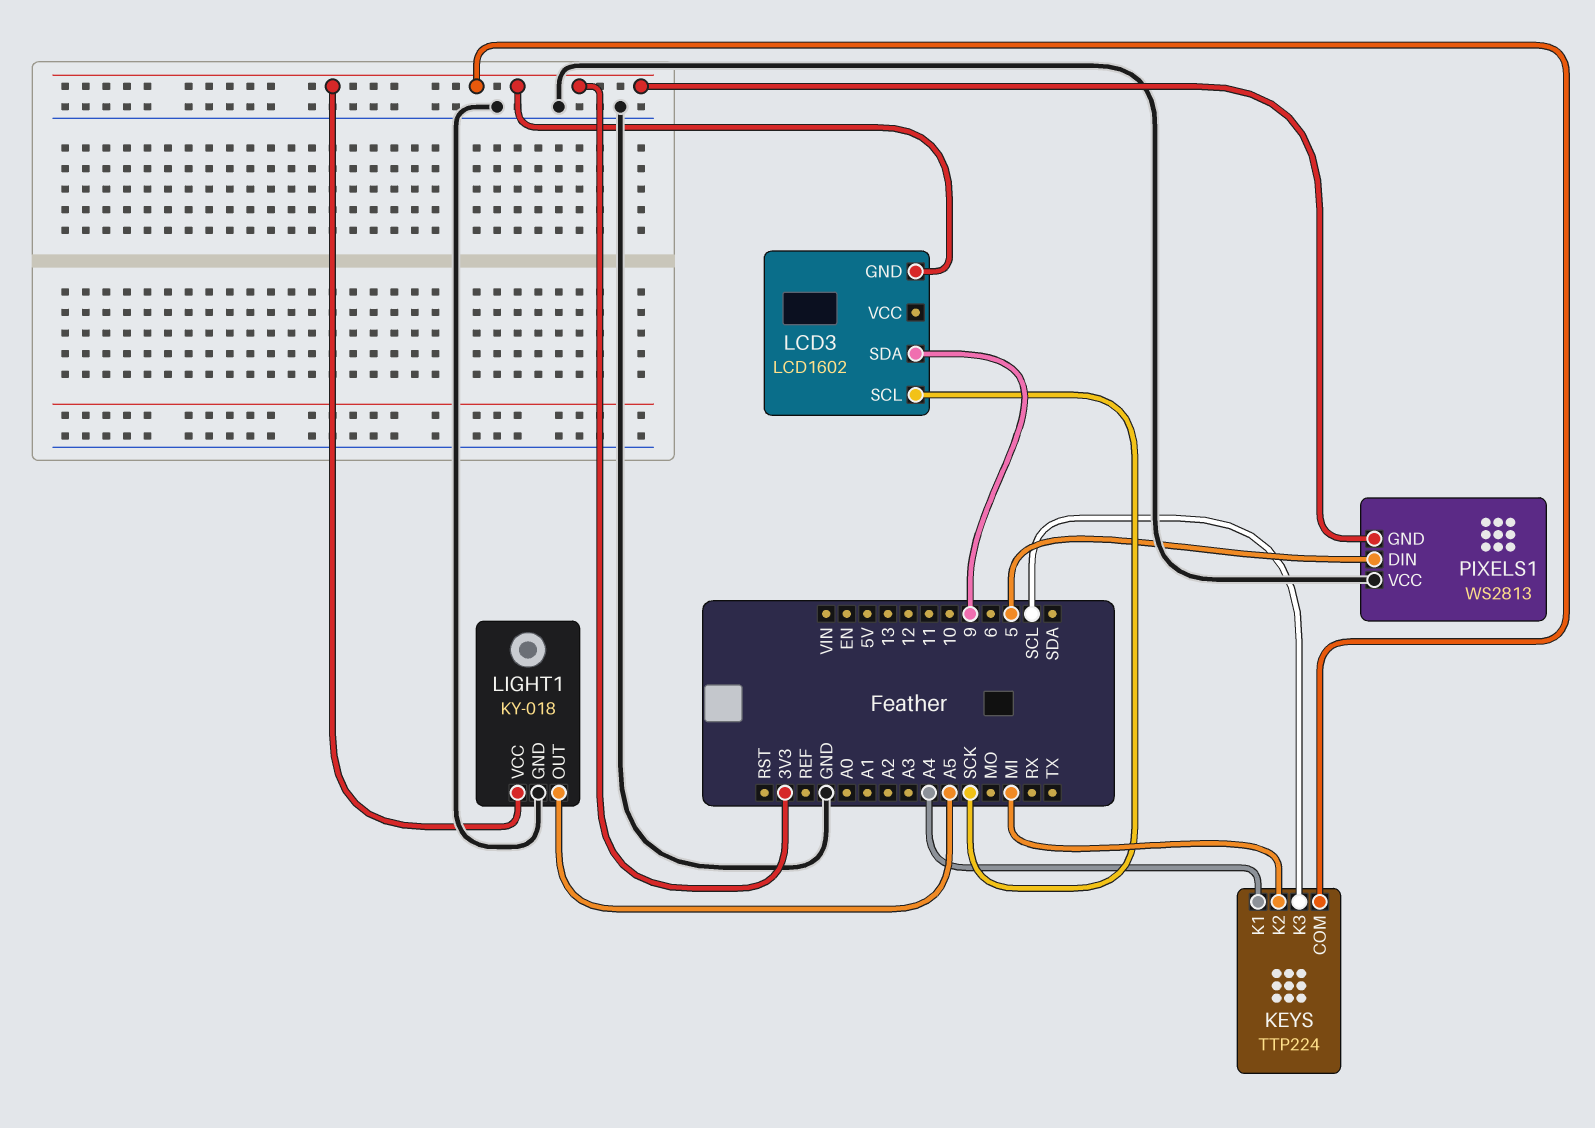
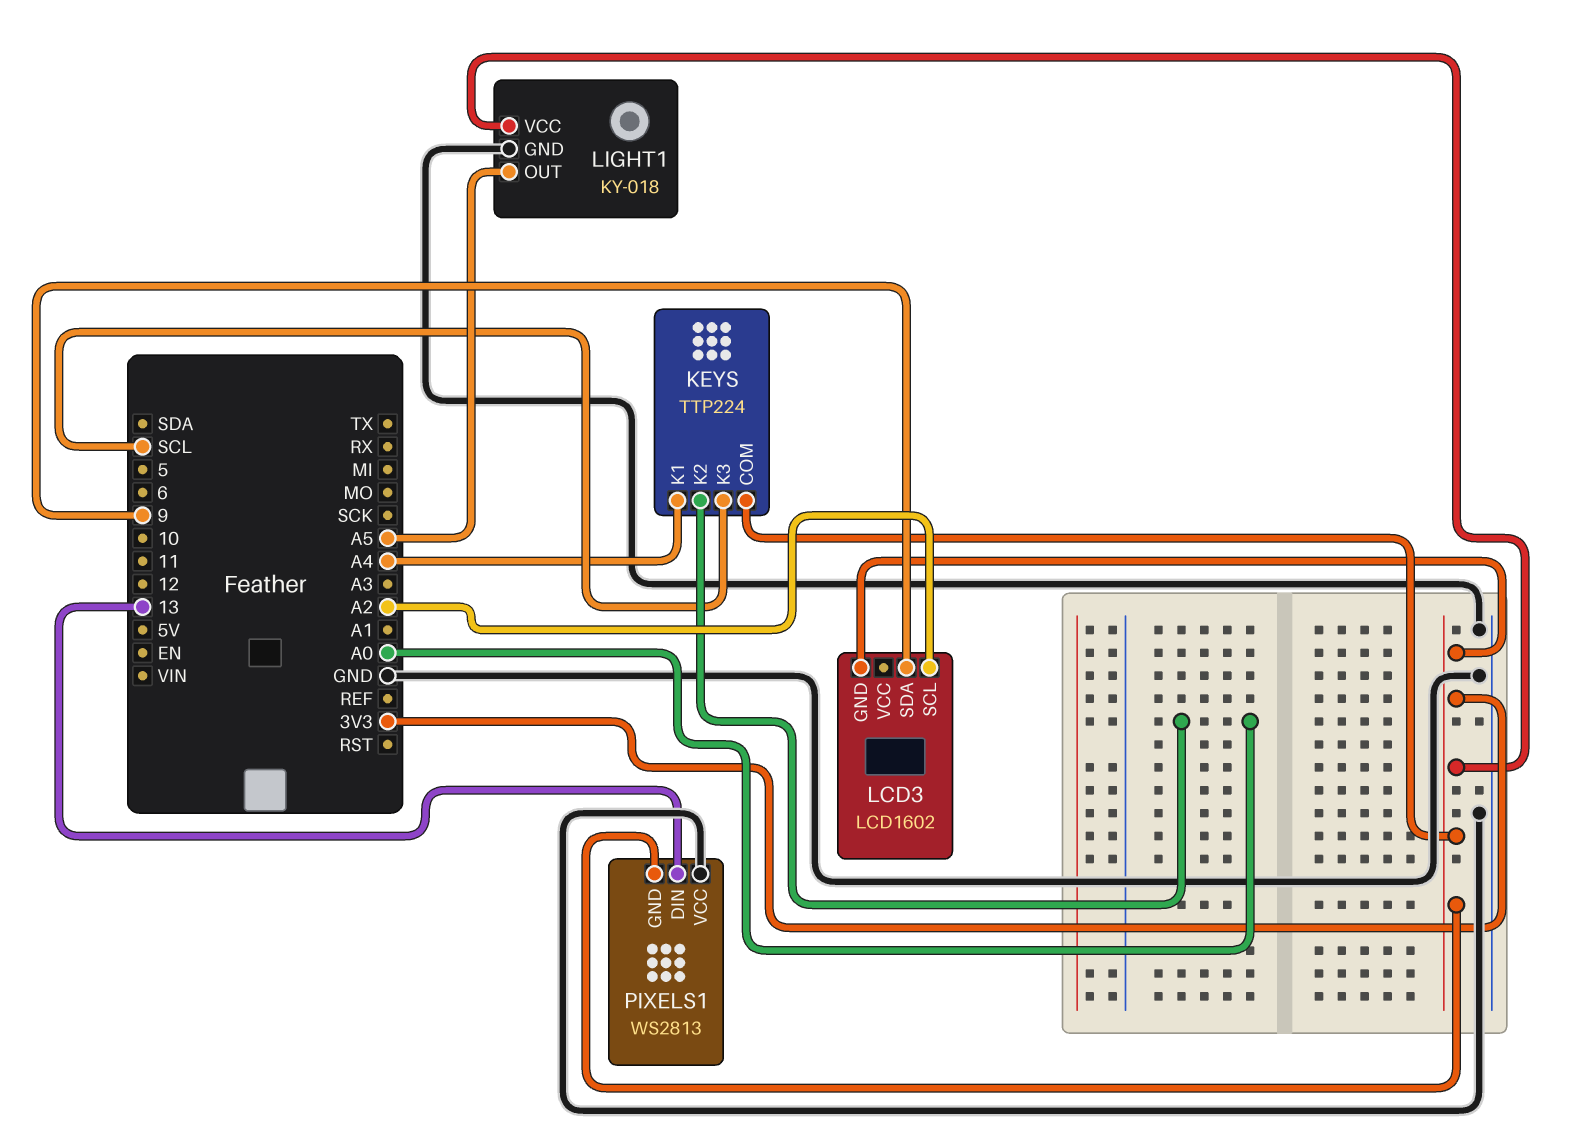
KEYS pin K2: MI -> A0
LCD3 pin SCL: SCK -> A2
PIXELS1 pin DIN: 5 -> 13

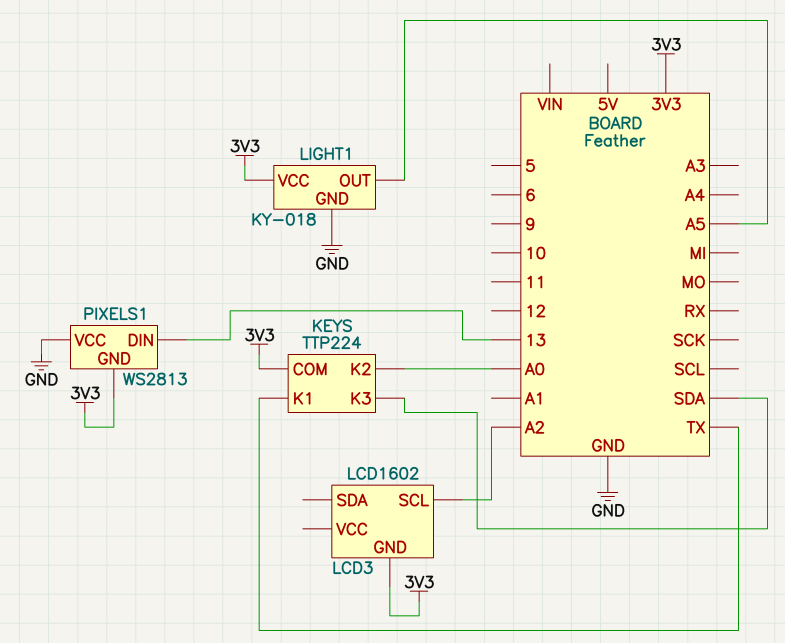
KEYS pin K1: A4 -> TX
KEYS pin K3: SCL -> SDA
LCD3 pin SDA: 9 -> none

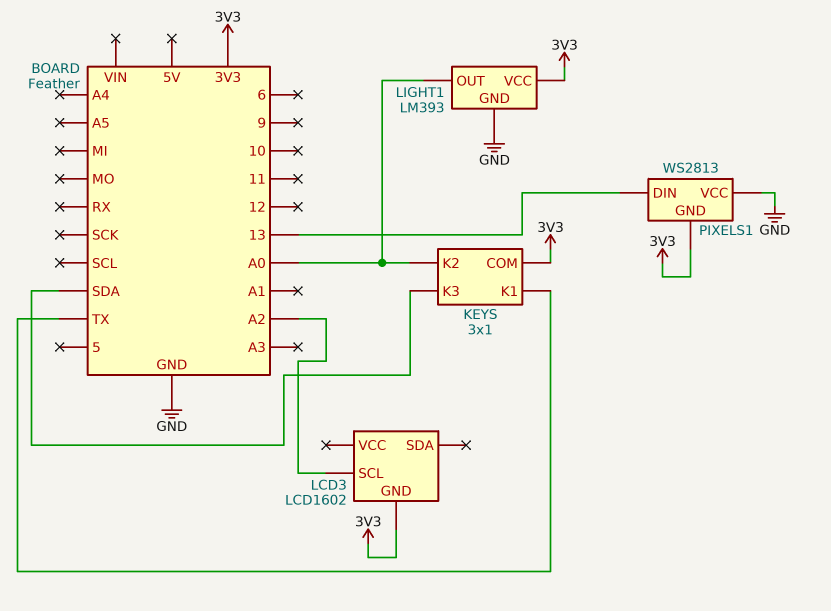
KEYS: TTP224 -> 3x1
LIGHT1: KY-018 -> LM393
LIGHT1 pin OUT: A5 -> A0

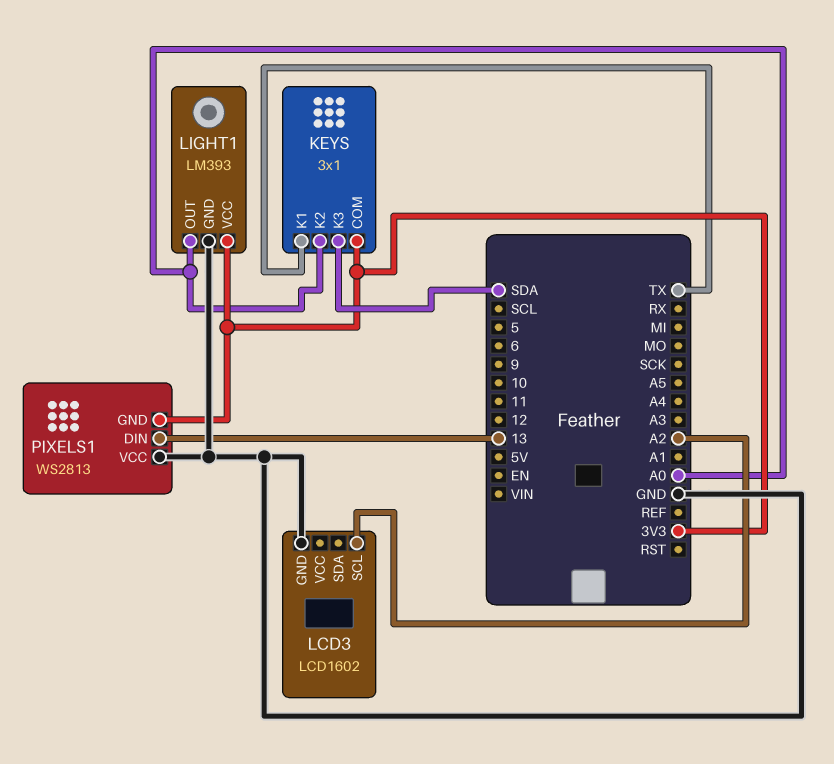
LCD3 pin GND: 3V3 -> GND

